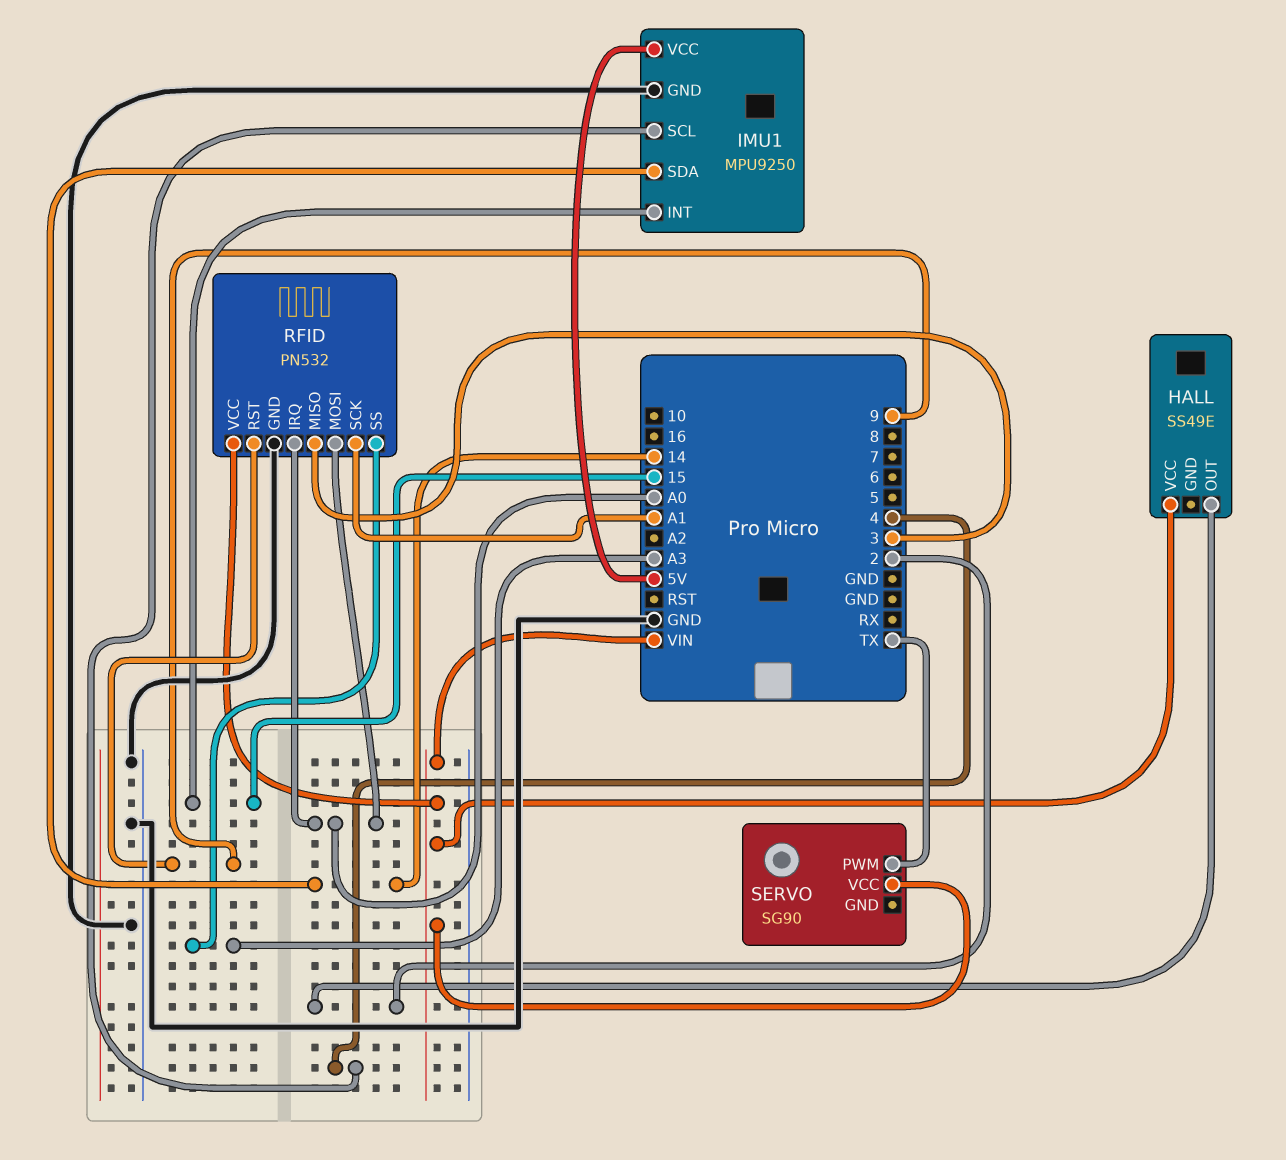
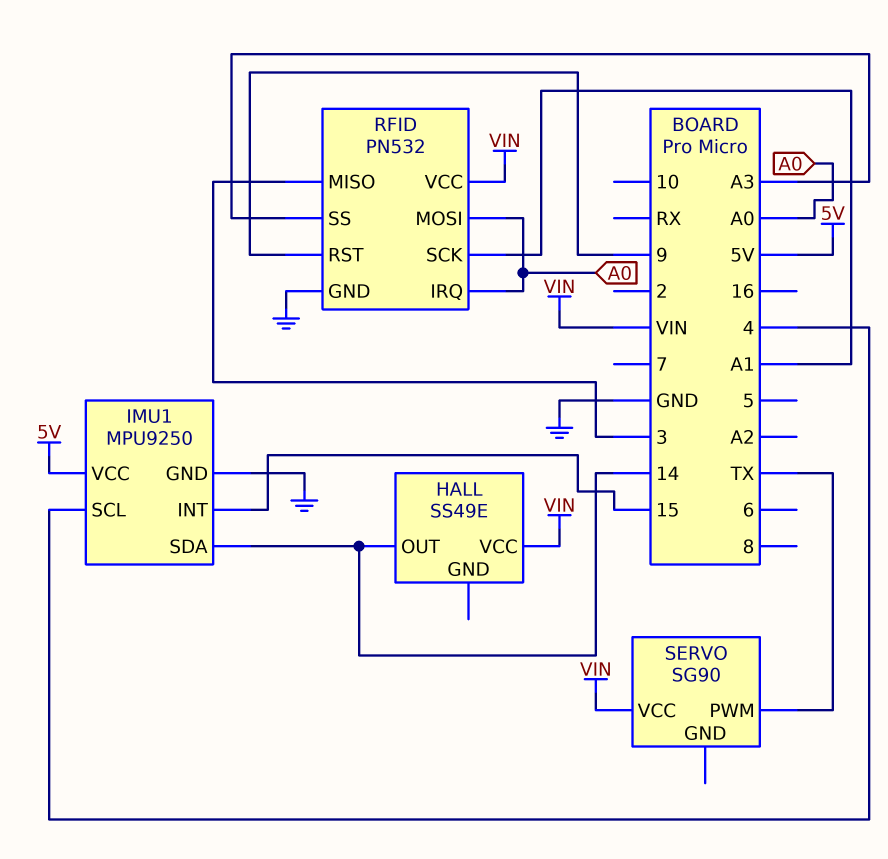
HALL pin OUT: 2 -> 14

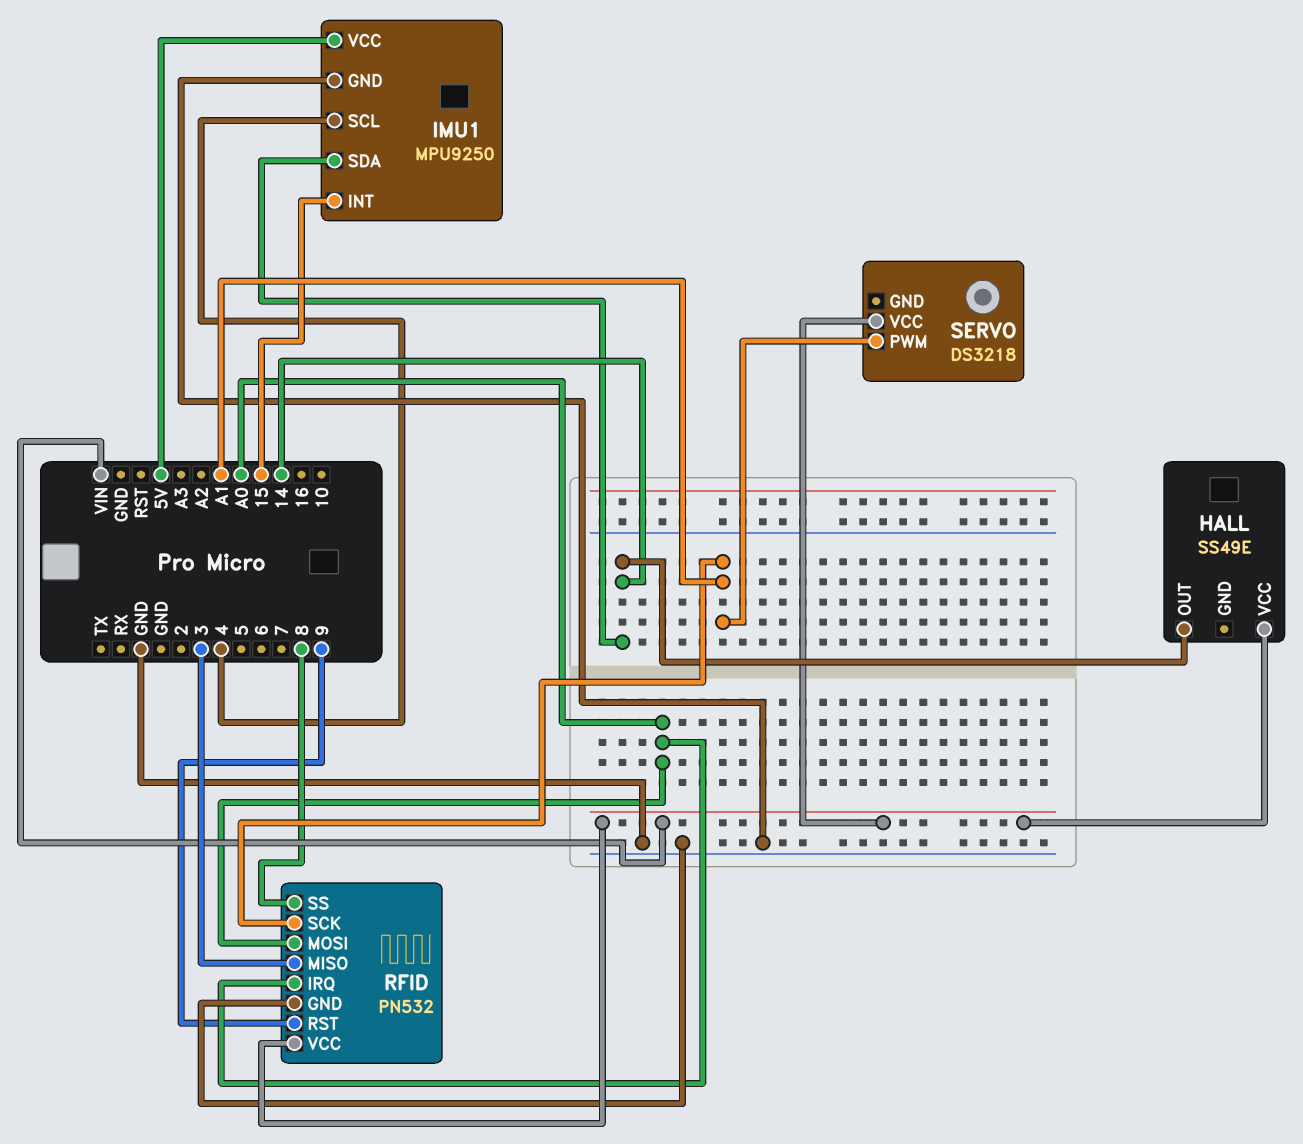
RFID pin SS: A3 -> 8
SERVO: SG90 -> DS3218
SERVO pin PWM: TX -> A1

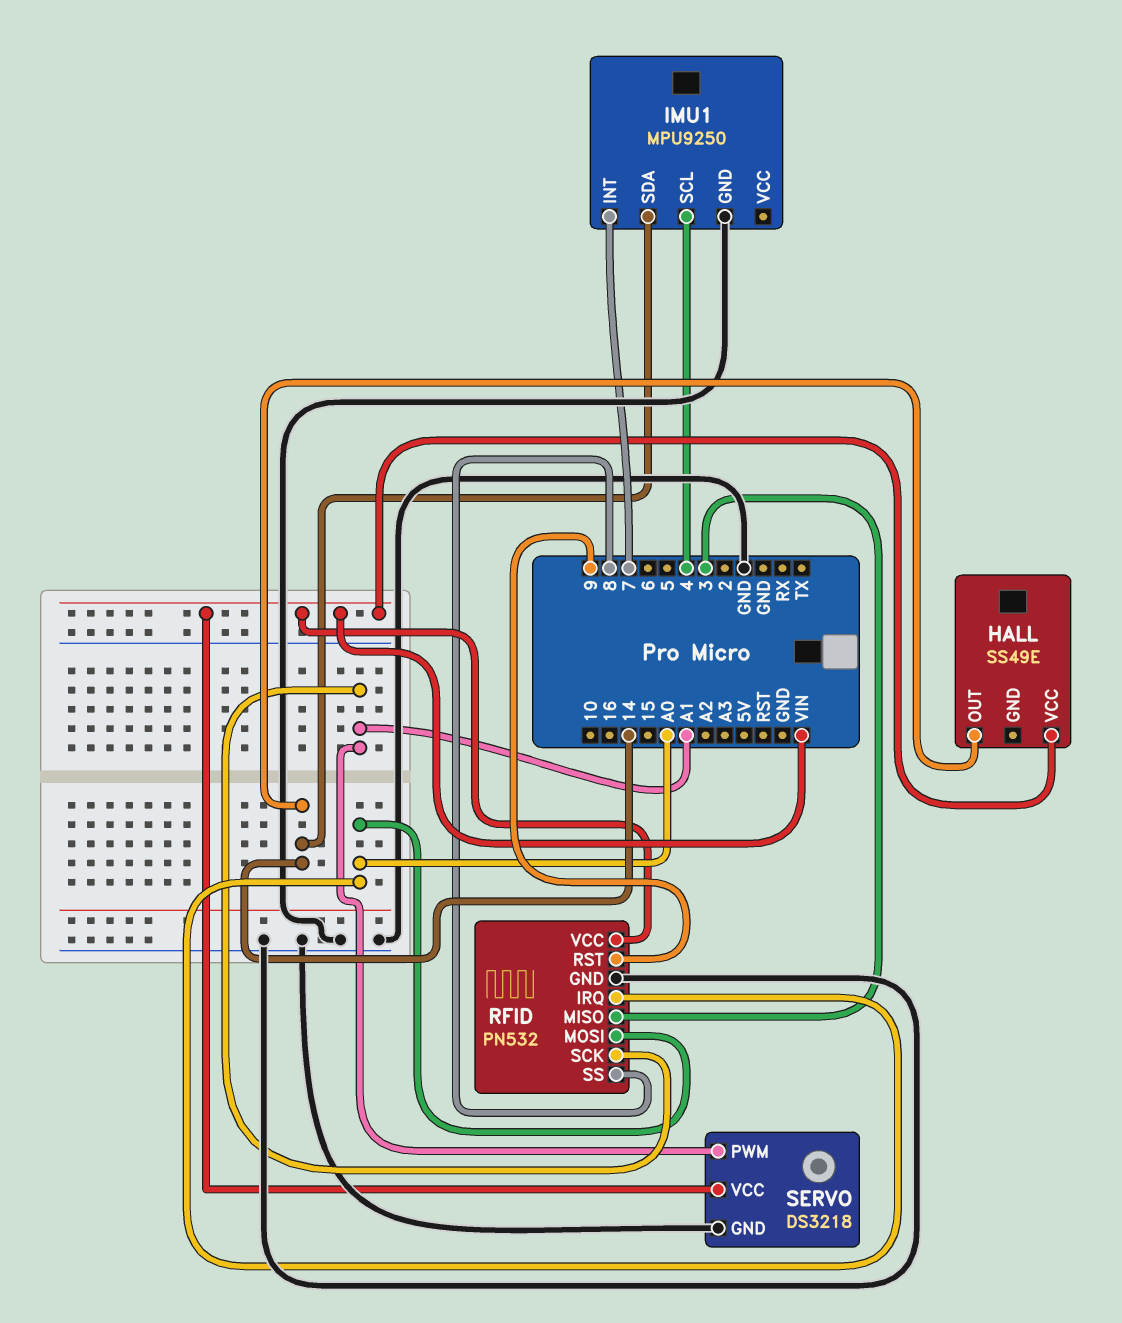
IMU1 pin INT: 15 -> 7
IMU1 pin VCC: 5V -> none
SERVO pin GND: none -> GND

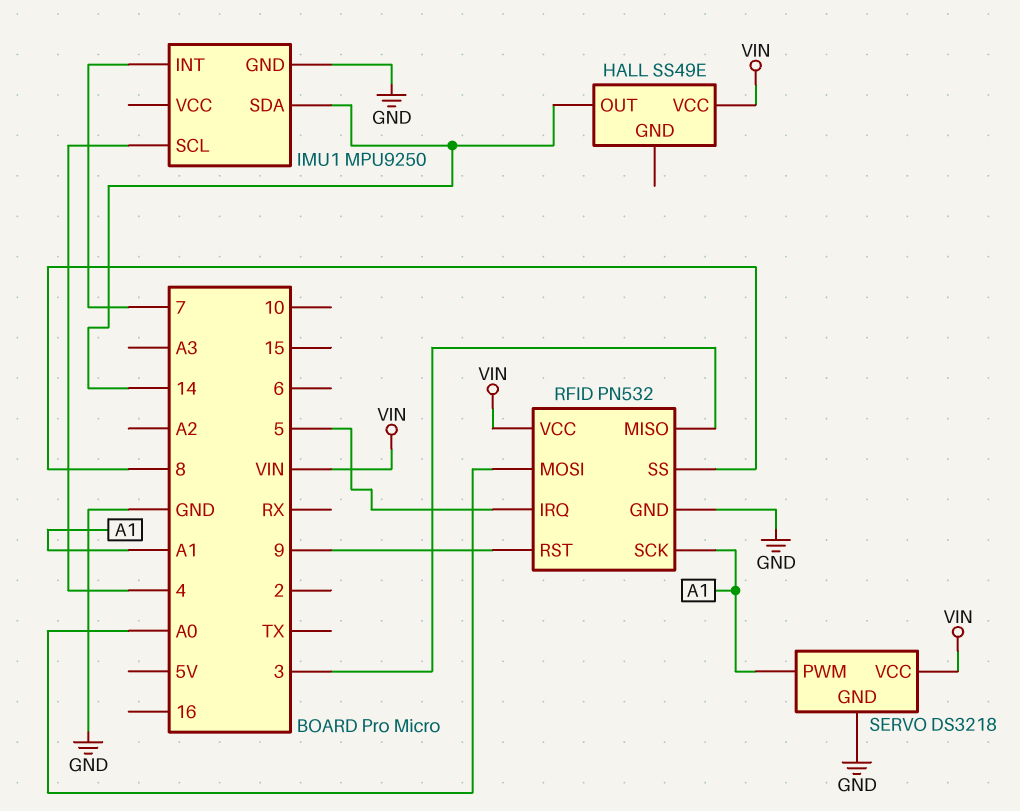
RFID pin IRQ: A0 -> 5

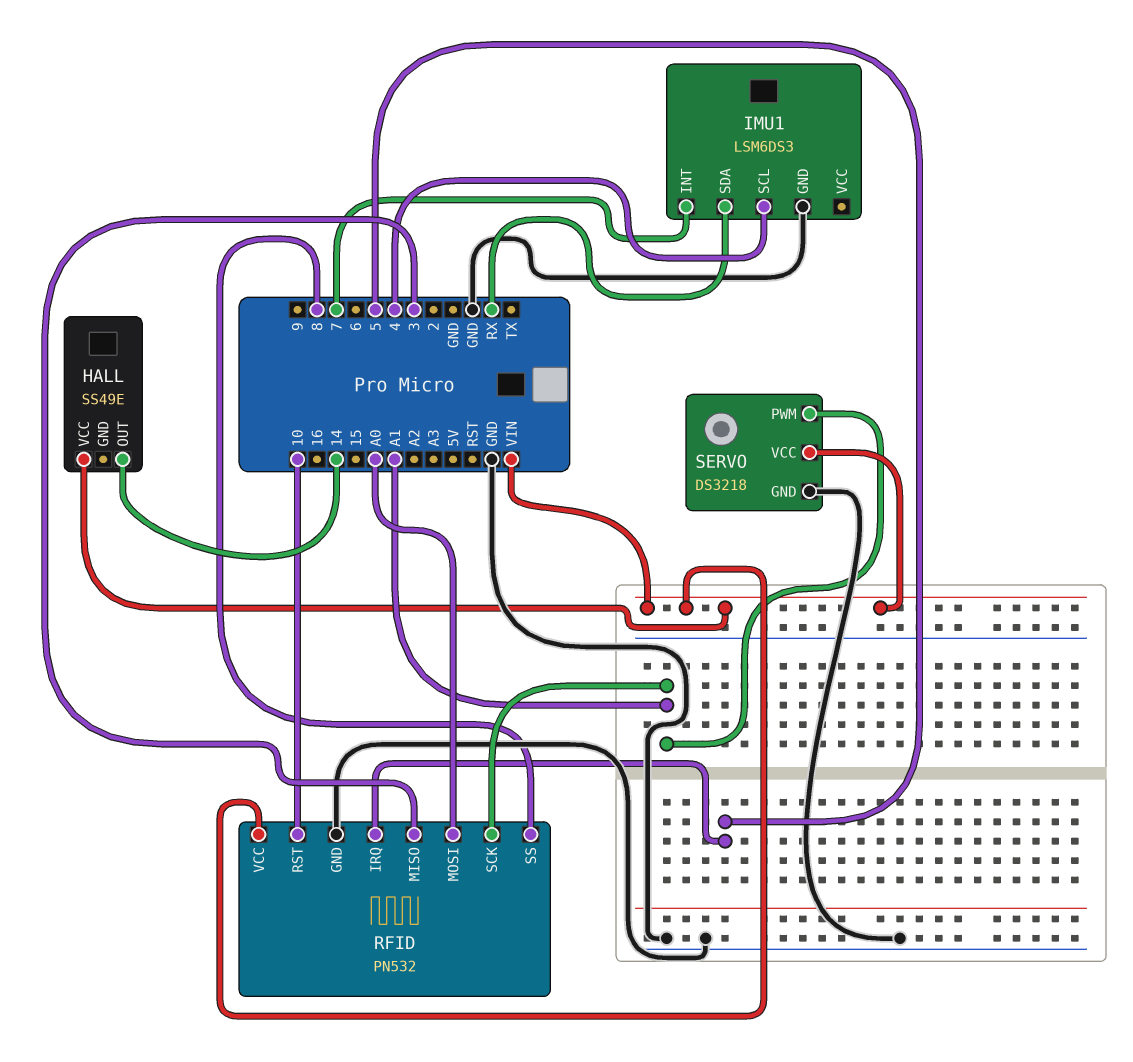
IMU1: MPU9250 -> LSM6DS3
IMU1 pin SDA: 14 -> RX
RFID pin RST: 9 -> 10

